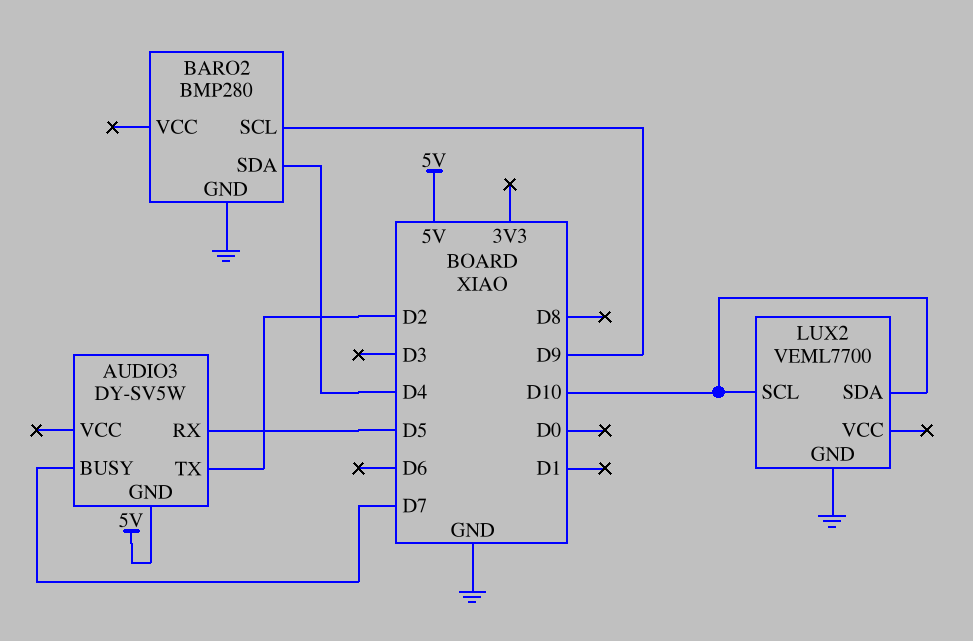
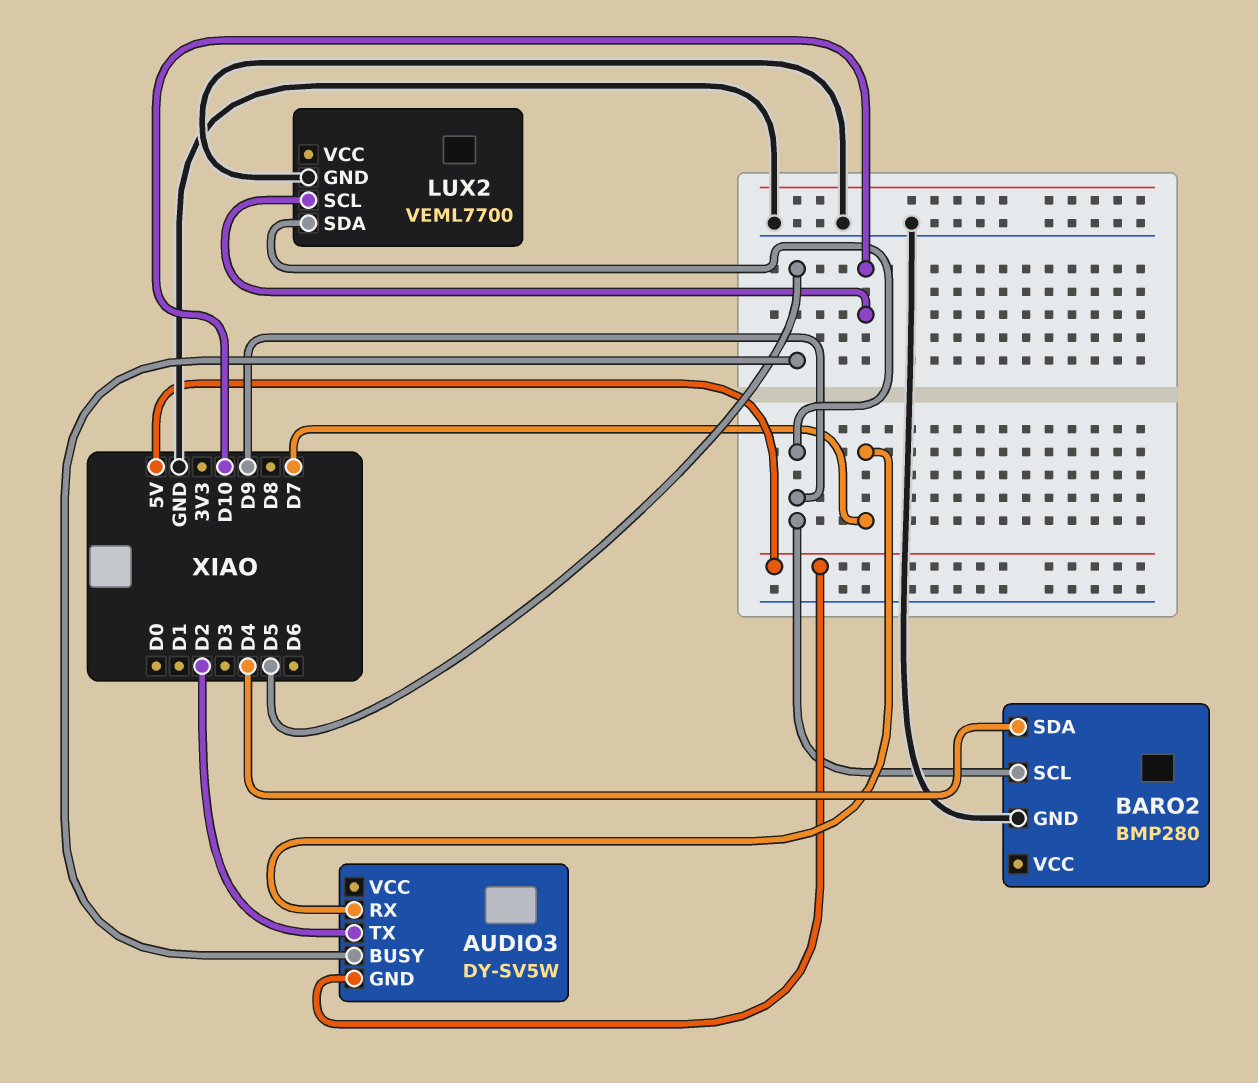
AUDIO3 pin BUSY: D7 -> D5
AUDIO3 pin RX: D5 -> D7
LUX2 pin SDA: D10 -> D9

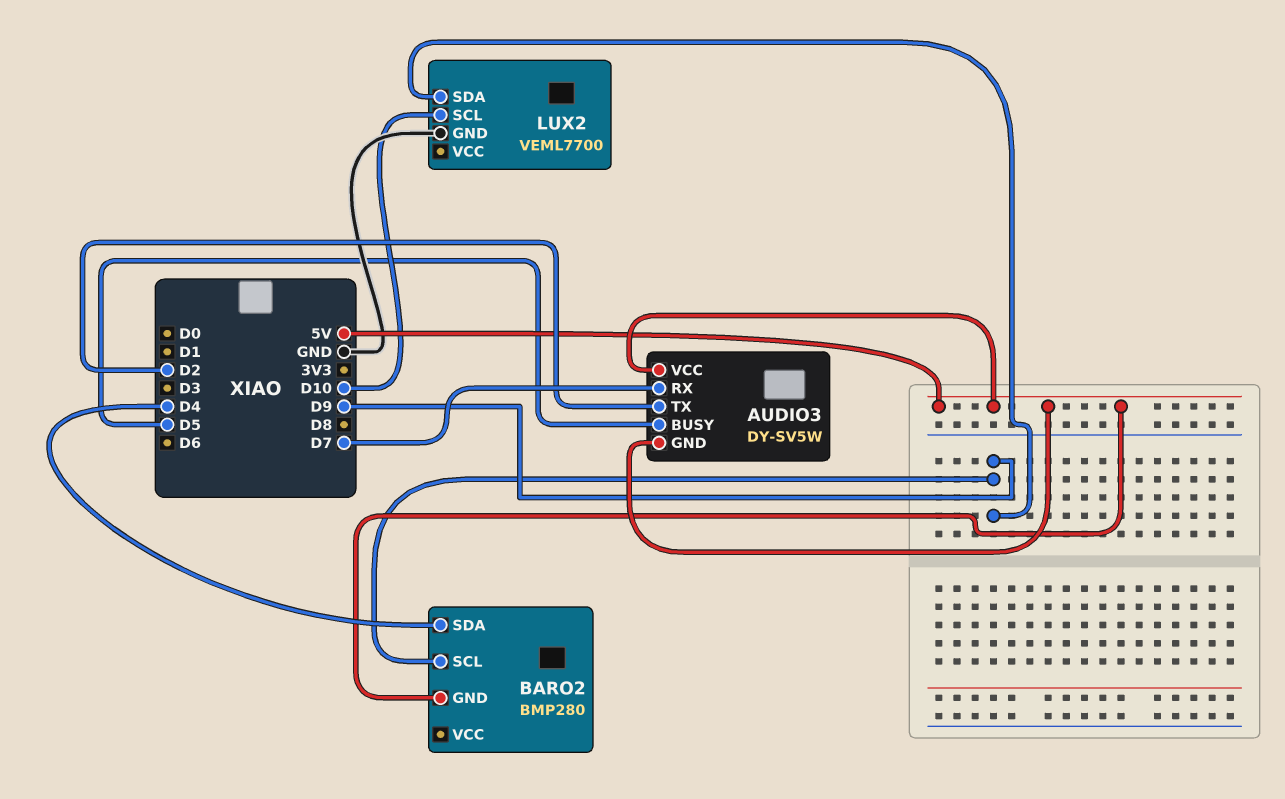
AUDIO3 pin VCC: none -> 5V
BARO2 pin GND: GND -> 5V

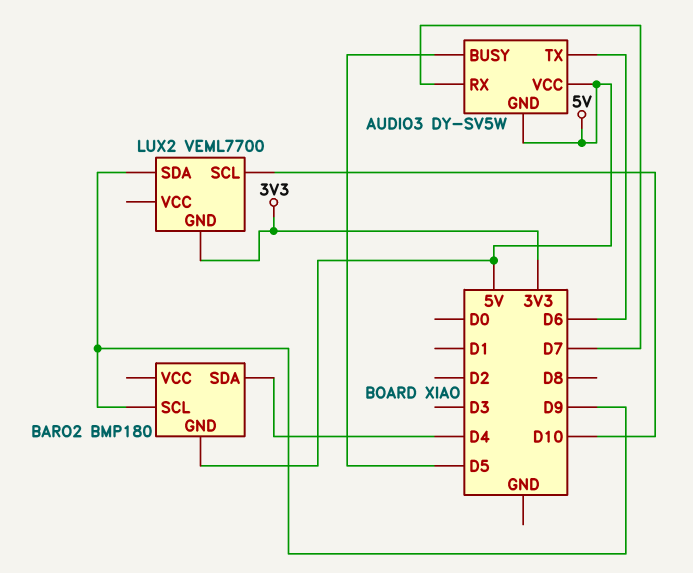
AUDIO3 pin TX: D2 -> D6
BARO2: BMP280 -> BMP180
LUX2 pin GND: GND -> 3V3

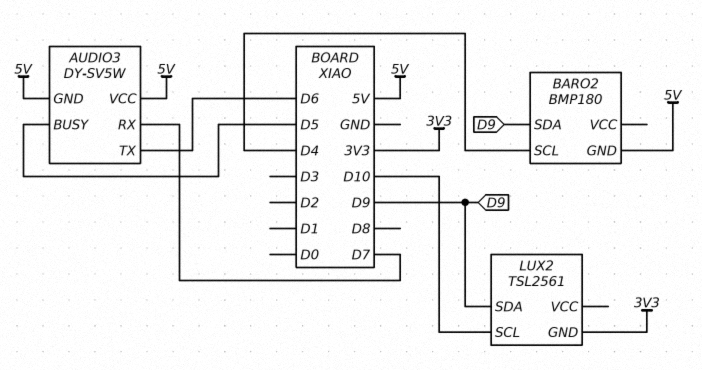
BARO2 pin SCL: D9 -> D4
BARO2 pin SDA: D4 -> D9
LUX2: VEML7700 -> TSL2561

